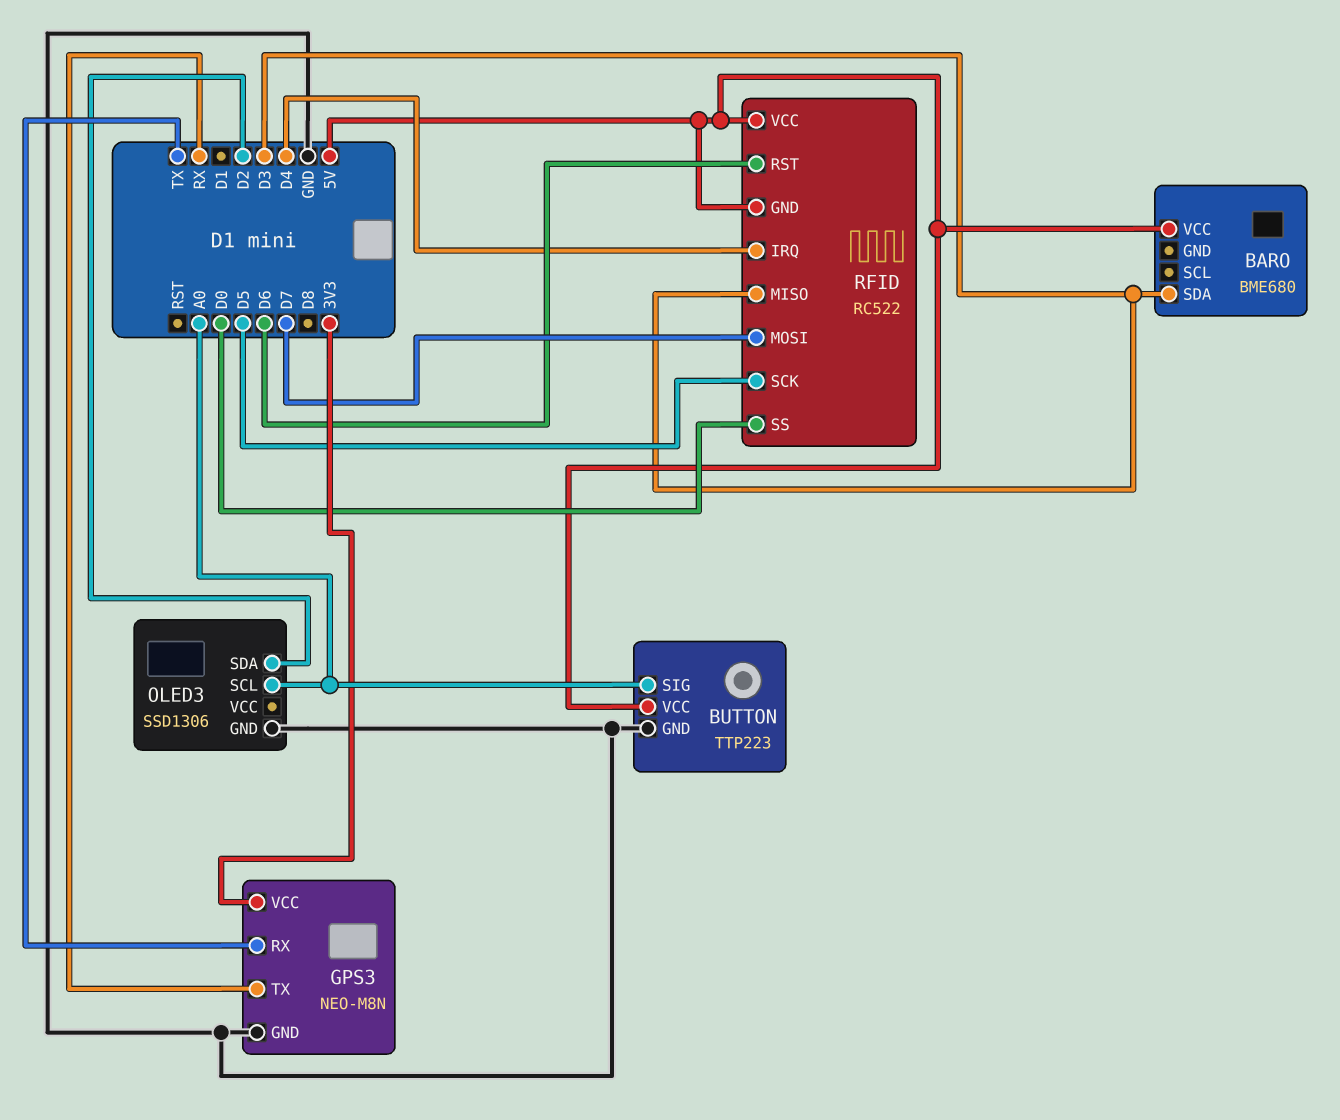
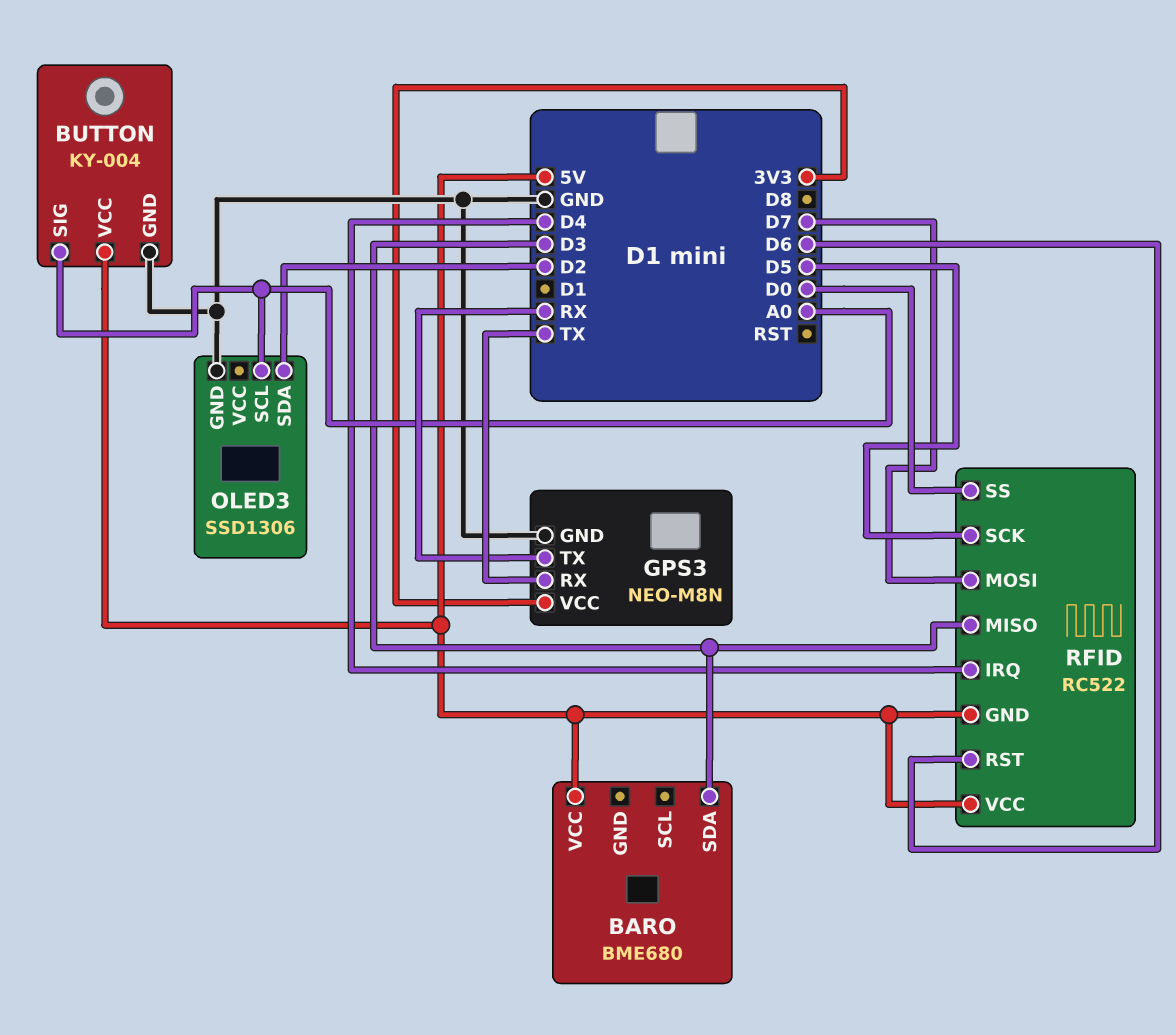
BUTTON: TTP223 -> KY-004

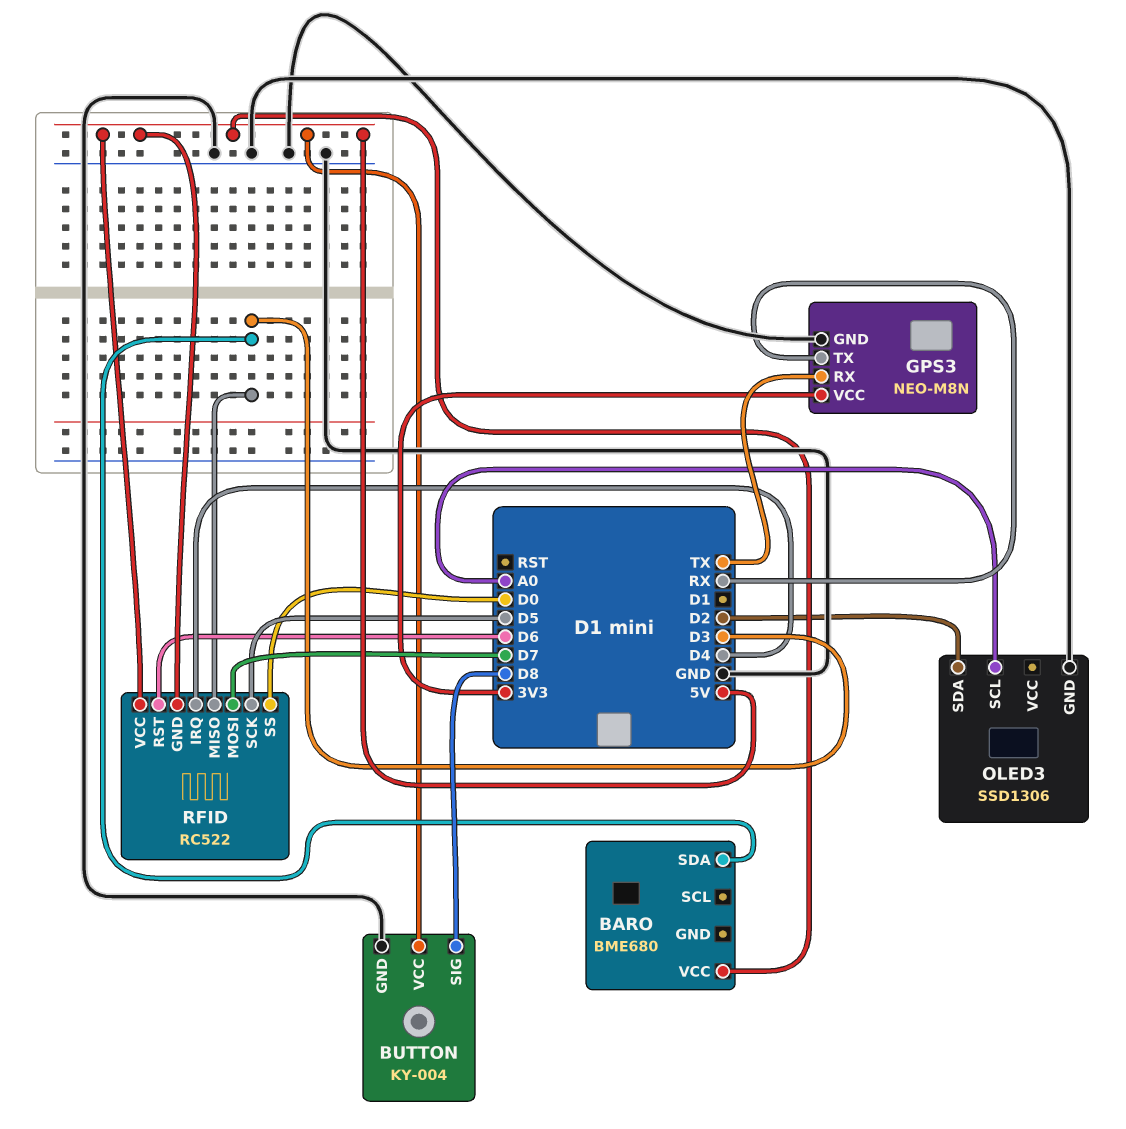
BUTTON pin SIG: A0 -> D8

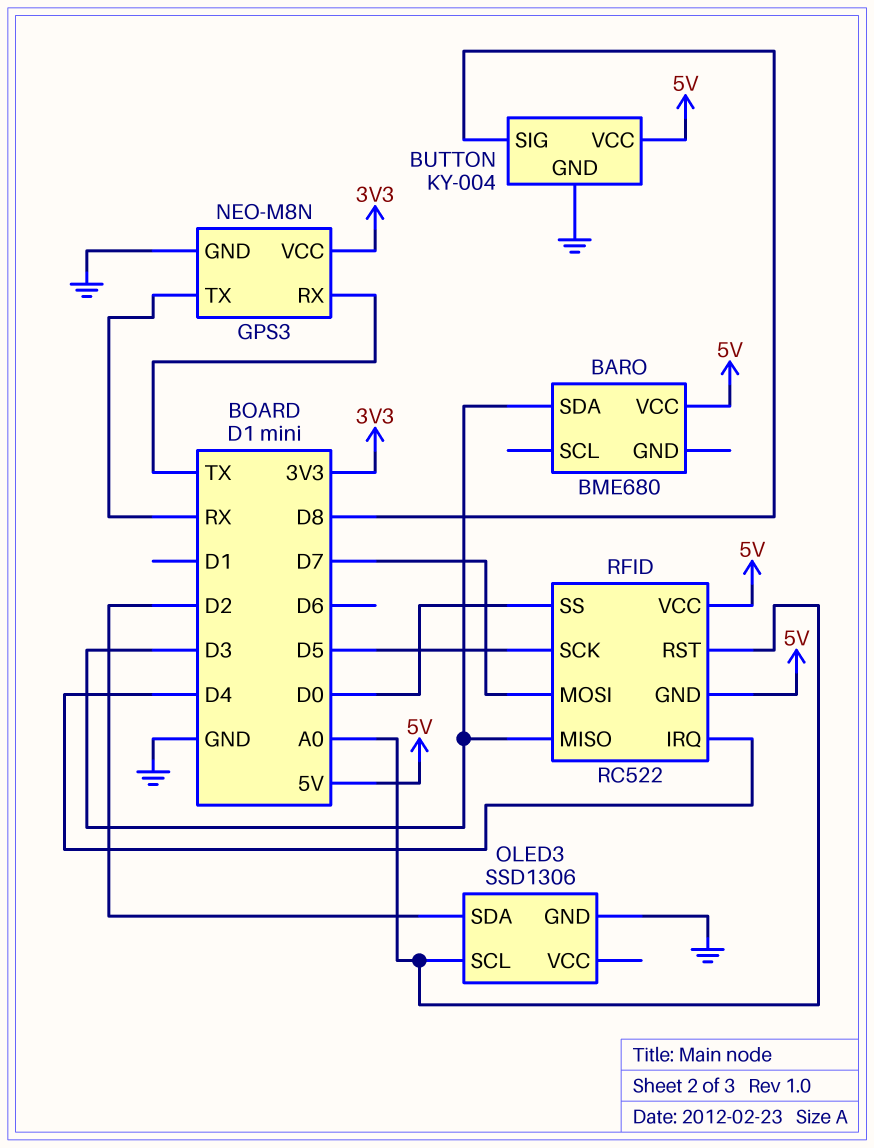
RFID pin RST: D6 -> A0

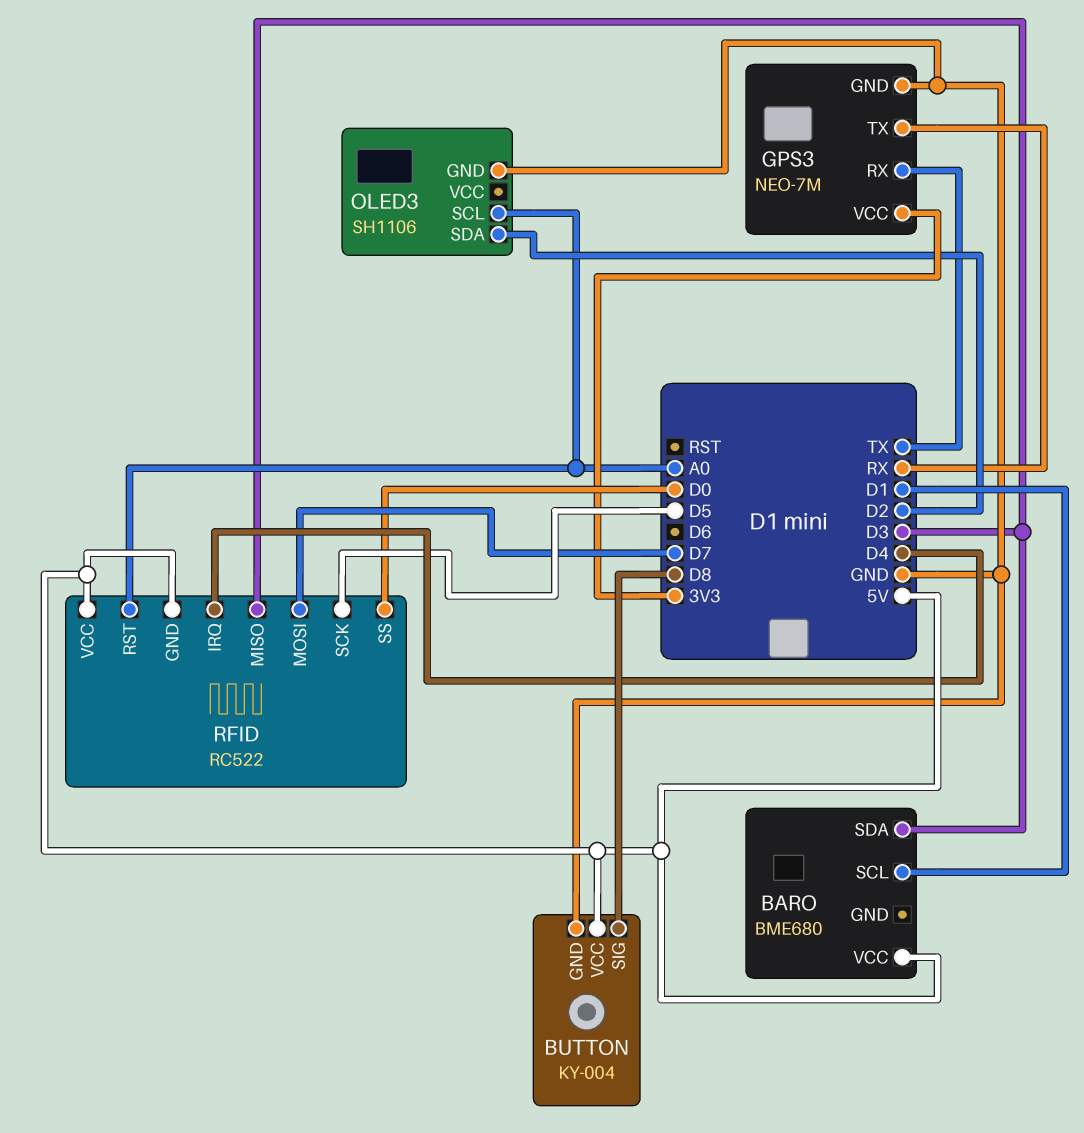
BARO pin SCL: none -> D1
GPS3: NEO-M8N -> NEO-7M
OLED3: SSD1306 -> SH1106

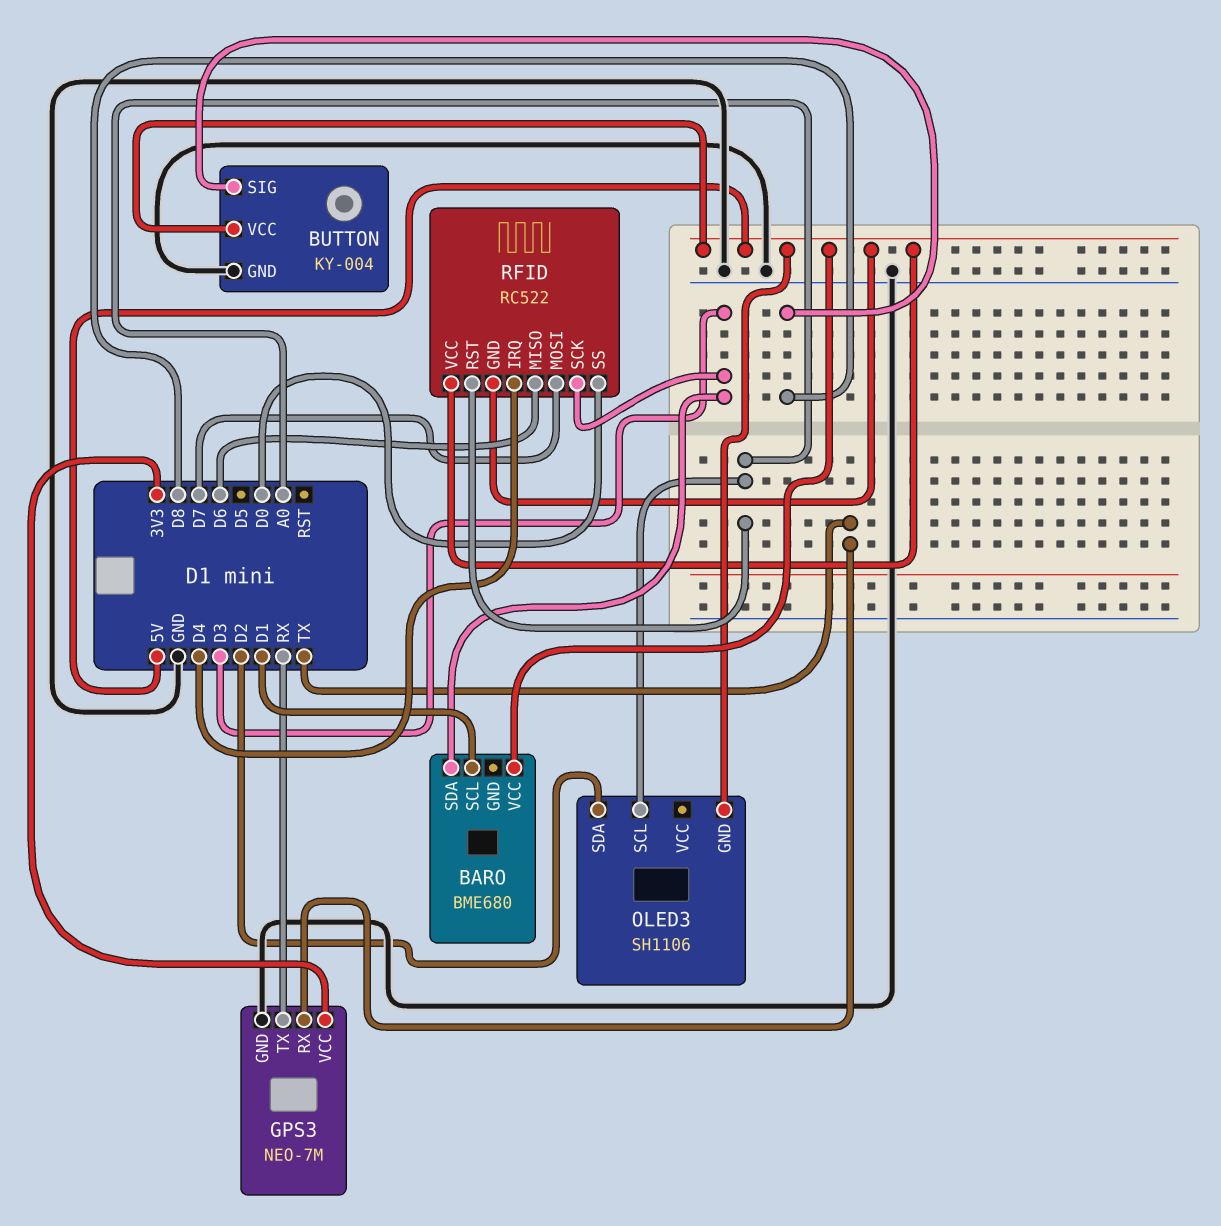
OLED3 pin GND: GND -> 5V
RFID pin MISO: D3 -> D6
RFID pin SCK: D5 -> D3

